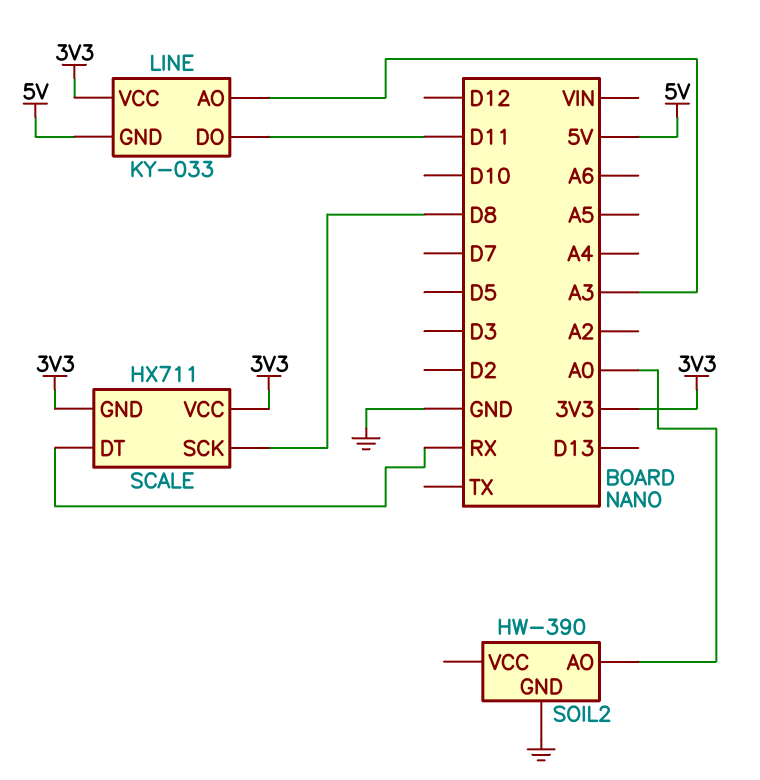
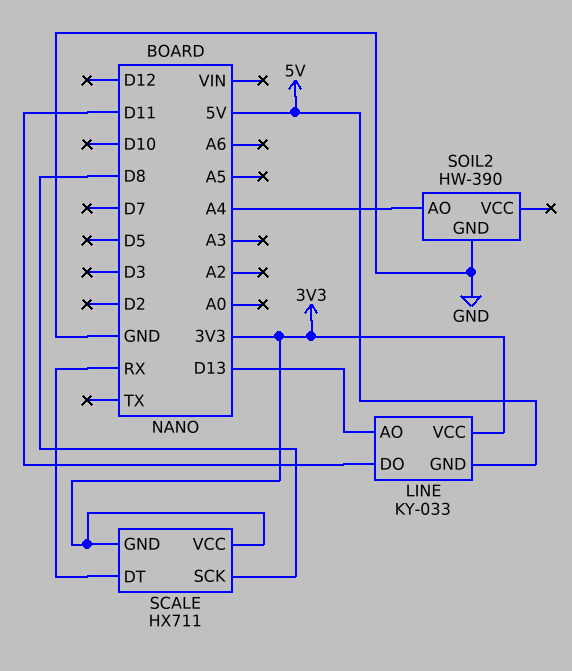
LINE pin AO: A3 -> D13
SOIL2 pin AO: A0 -> A4

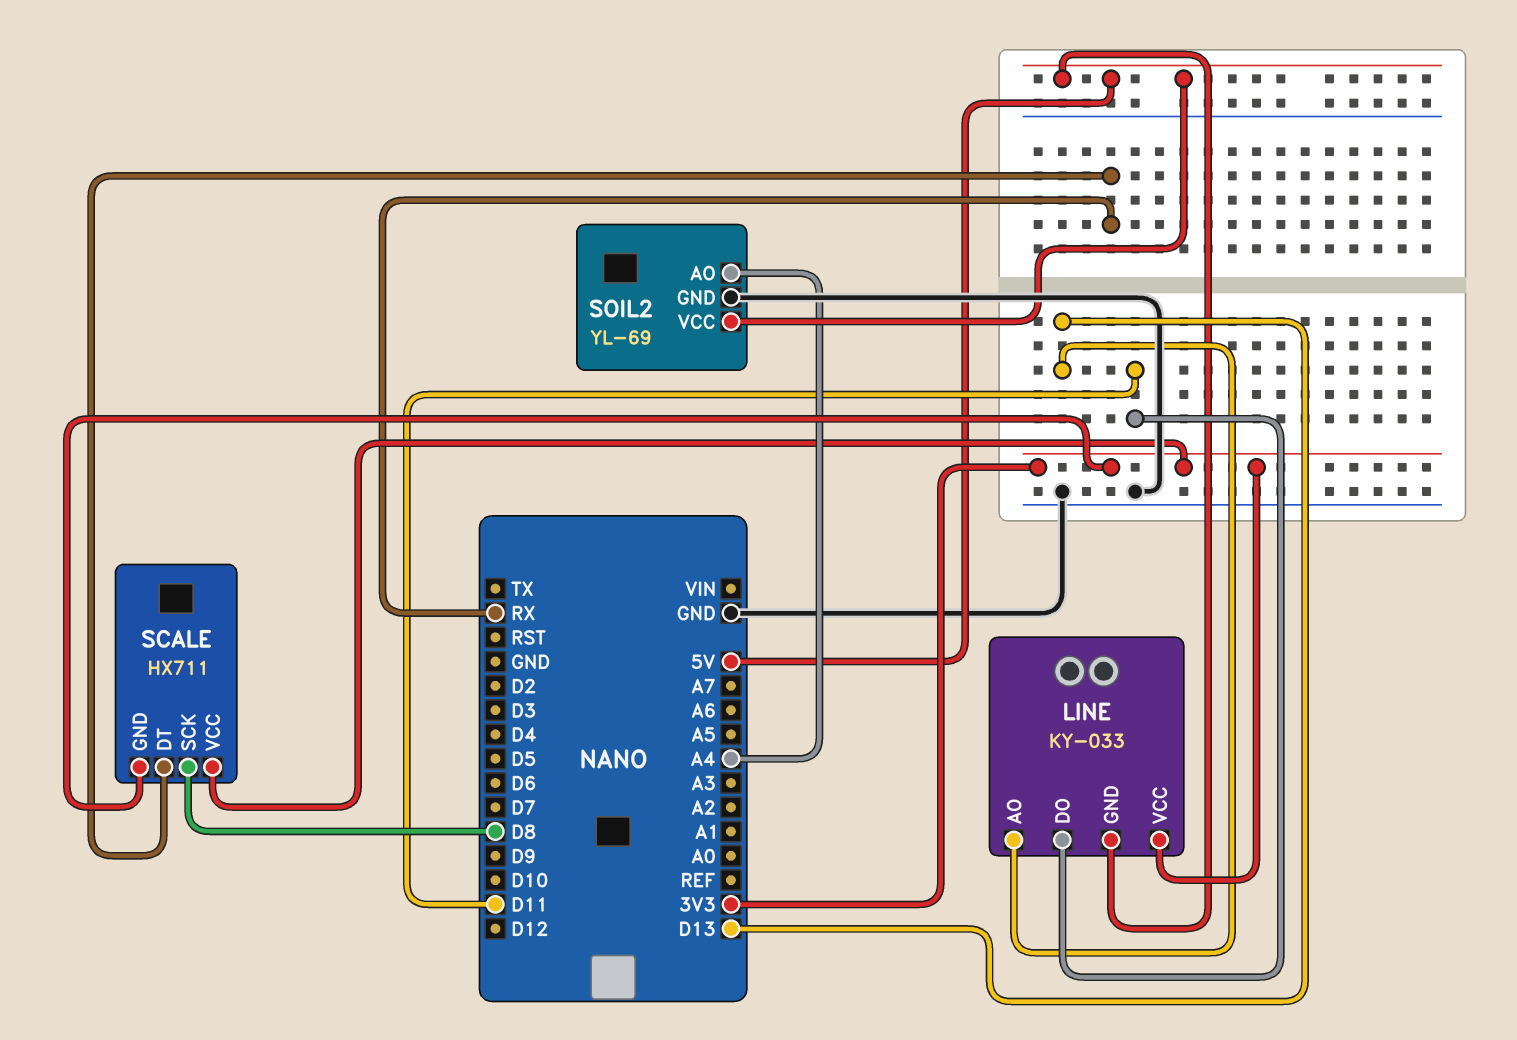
SOIL2: HW-390 -> YL-69
SOIL2 pin VCC: none -> 5V

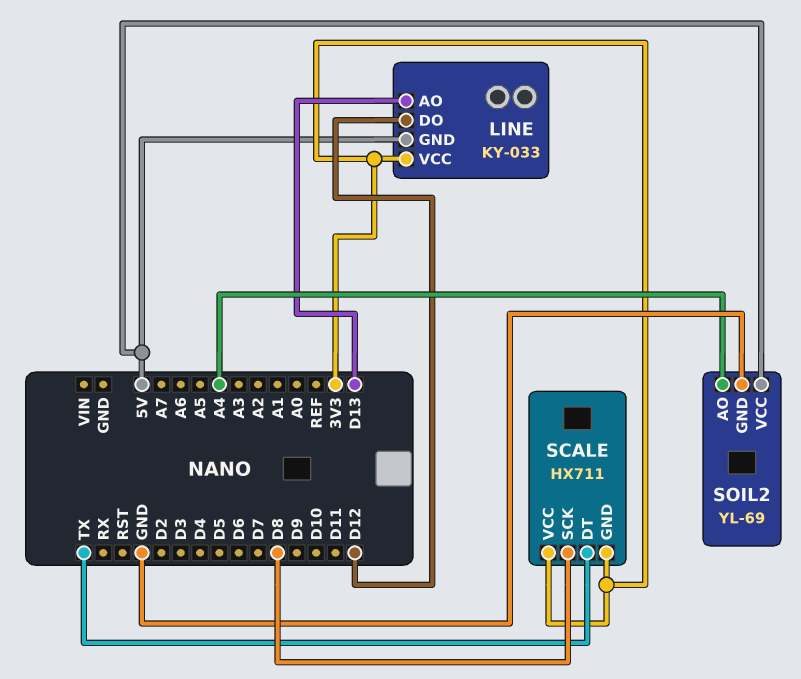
LINE pin DO: D11 -> D12
SCALE pin DT: RX -> TX

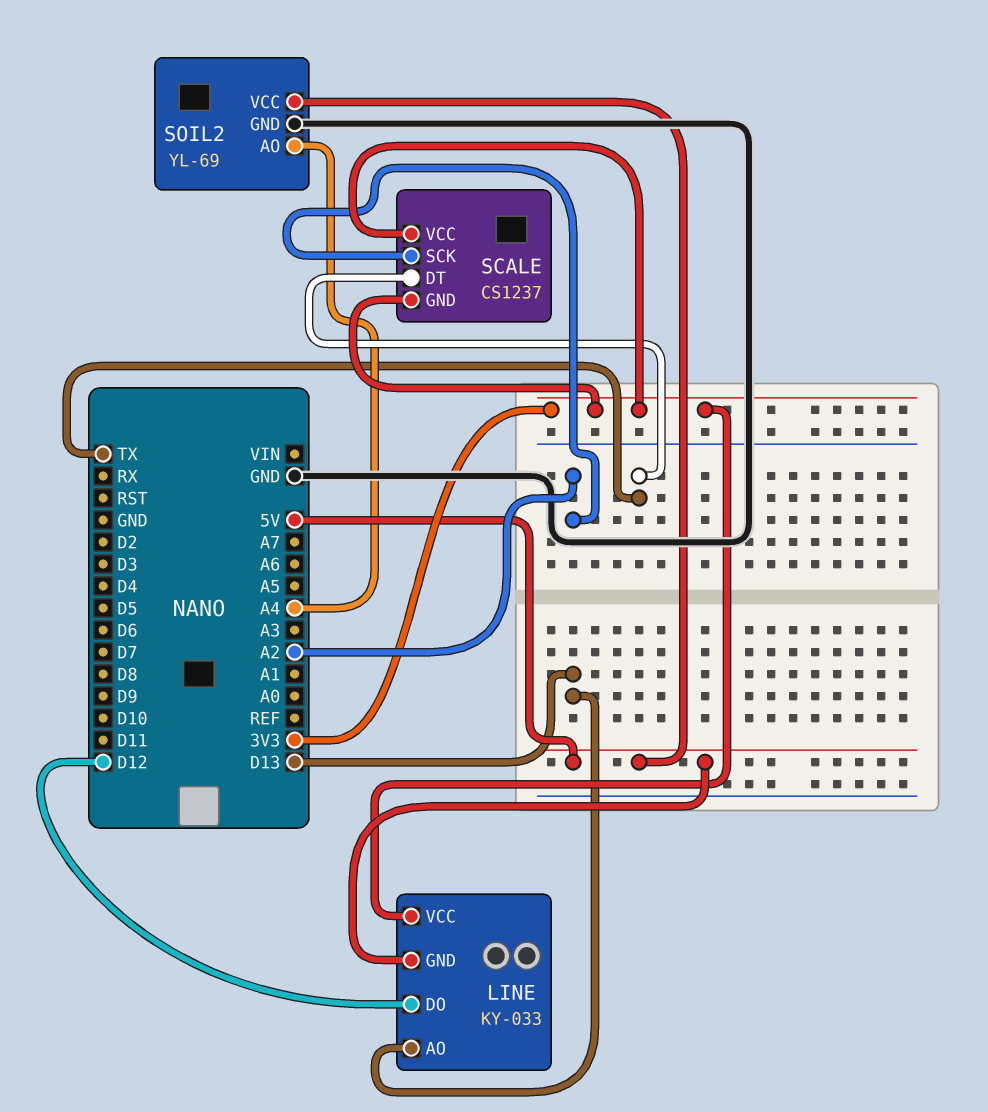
SCALE: HX711 -> CS1237
SCALE pin SCK: D8 -> A2

